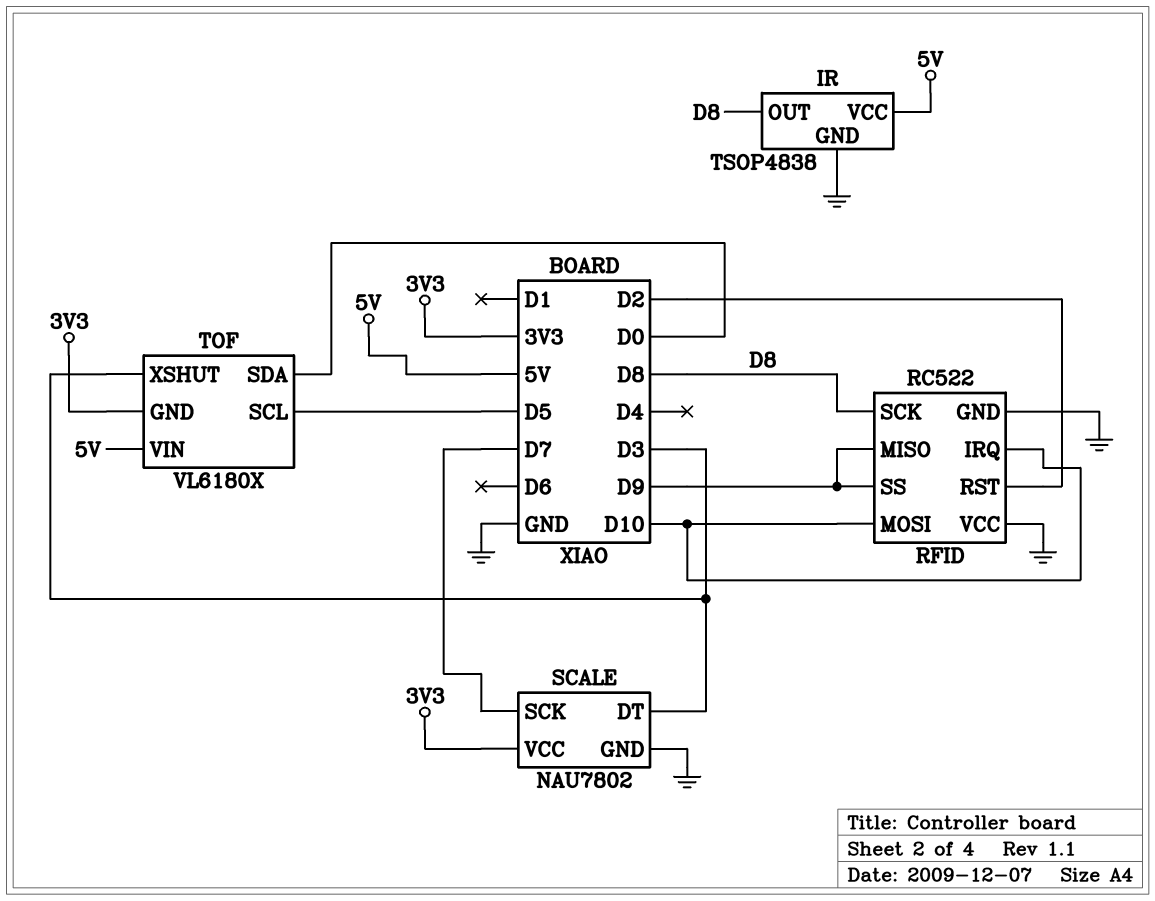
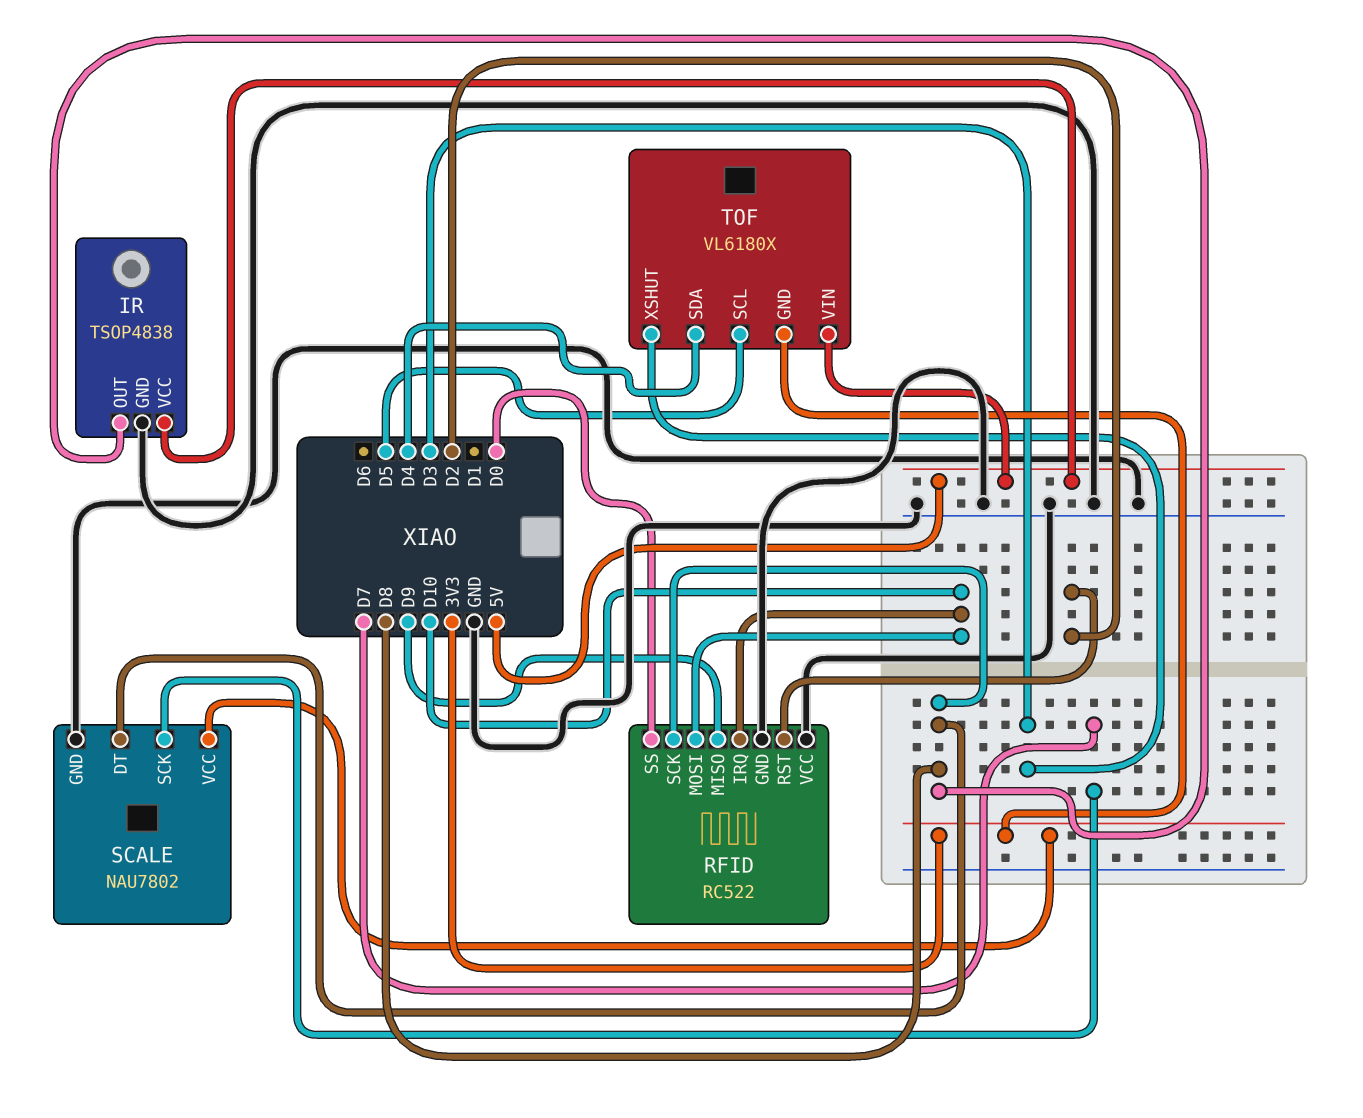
RFID pin SS: D9 -> D0
SCALE pin DT: D3 -> D8
TOF pin SDA: D0 -> D4

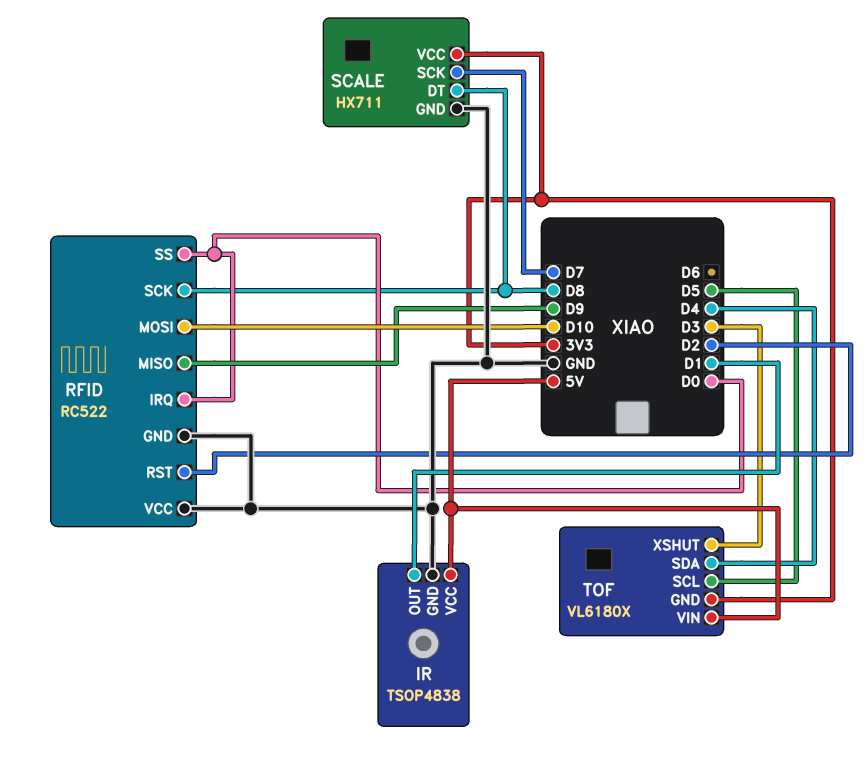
IR pin OUT: D8 -> D1
RFID pin IRQ: D10 -> D0
SCALE: NAU7802 -> HX711

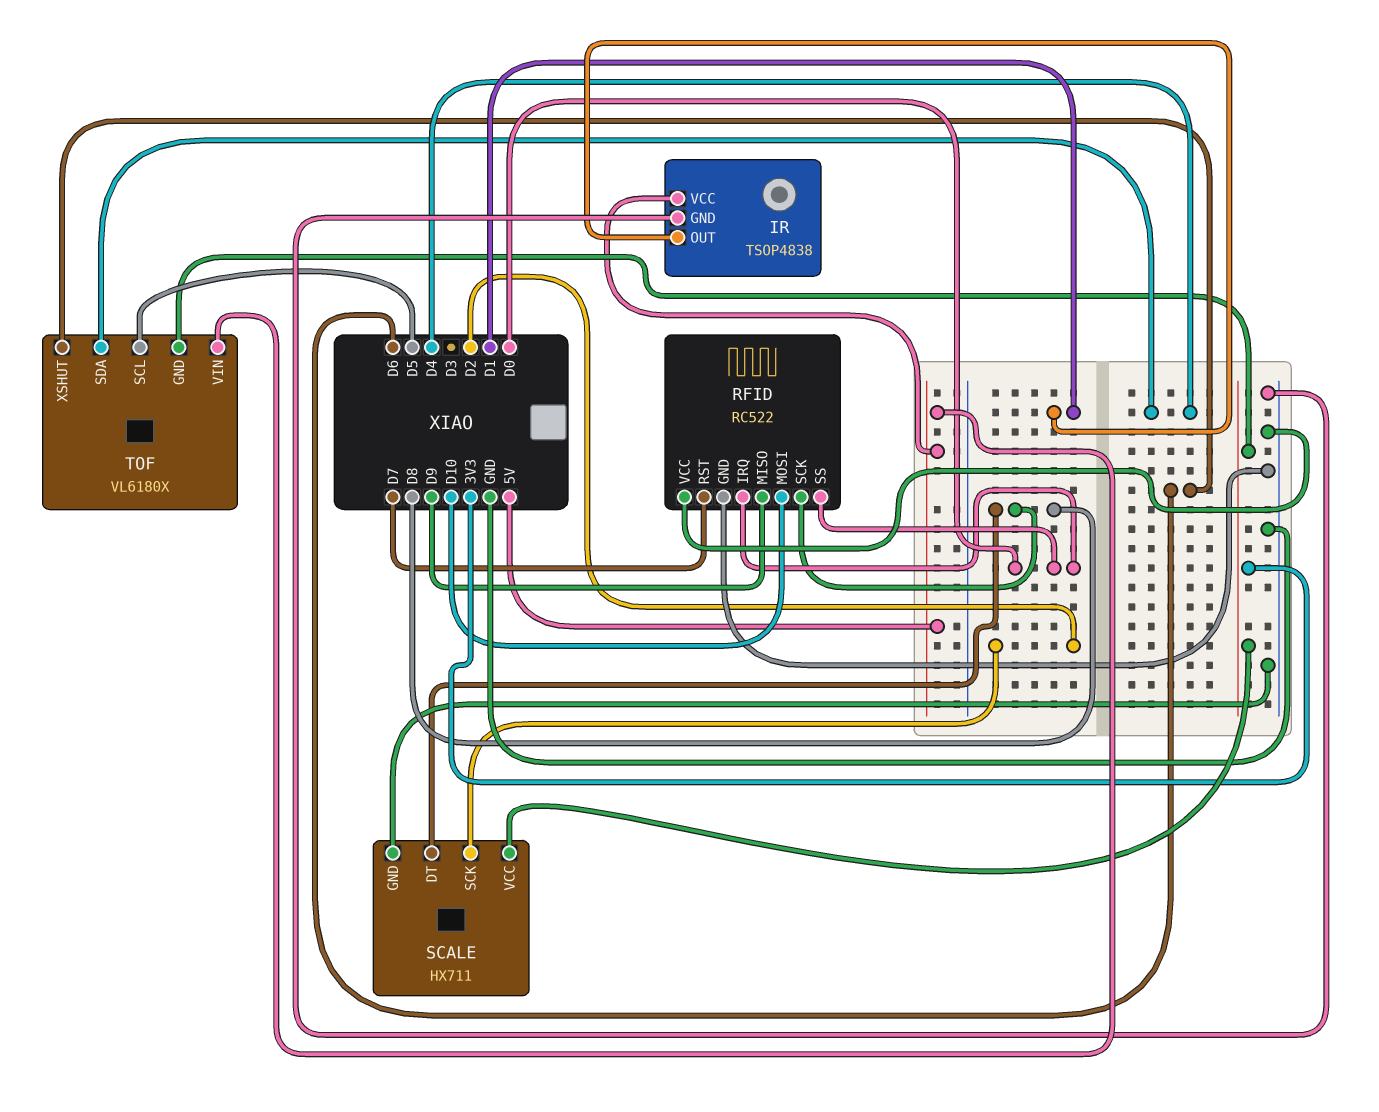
RFID pin RST: D2 -> D7
SCALE pin SCK: D7 -> D2
TOF pin XSHUT: D3 -> D6

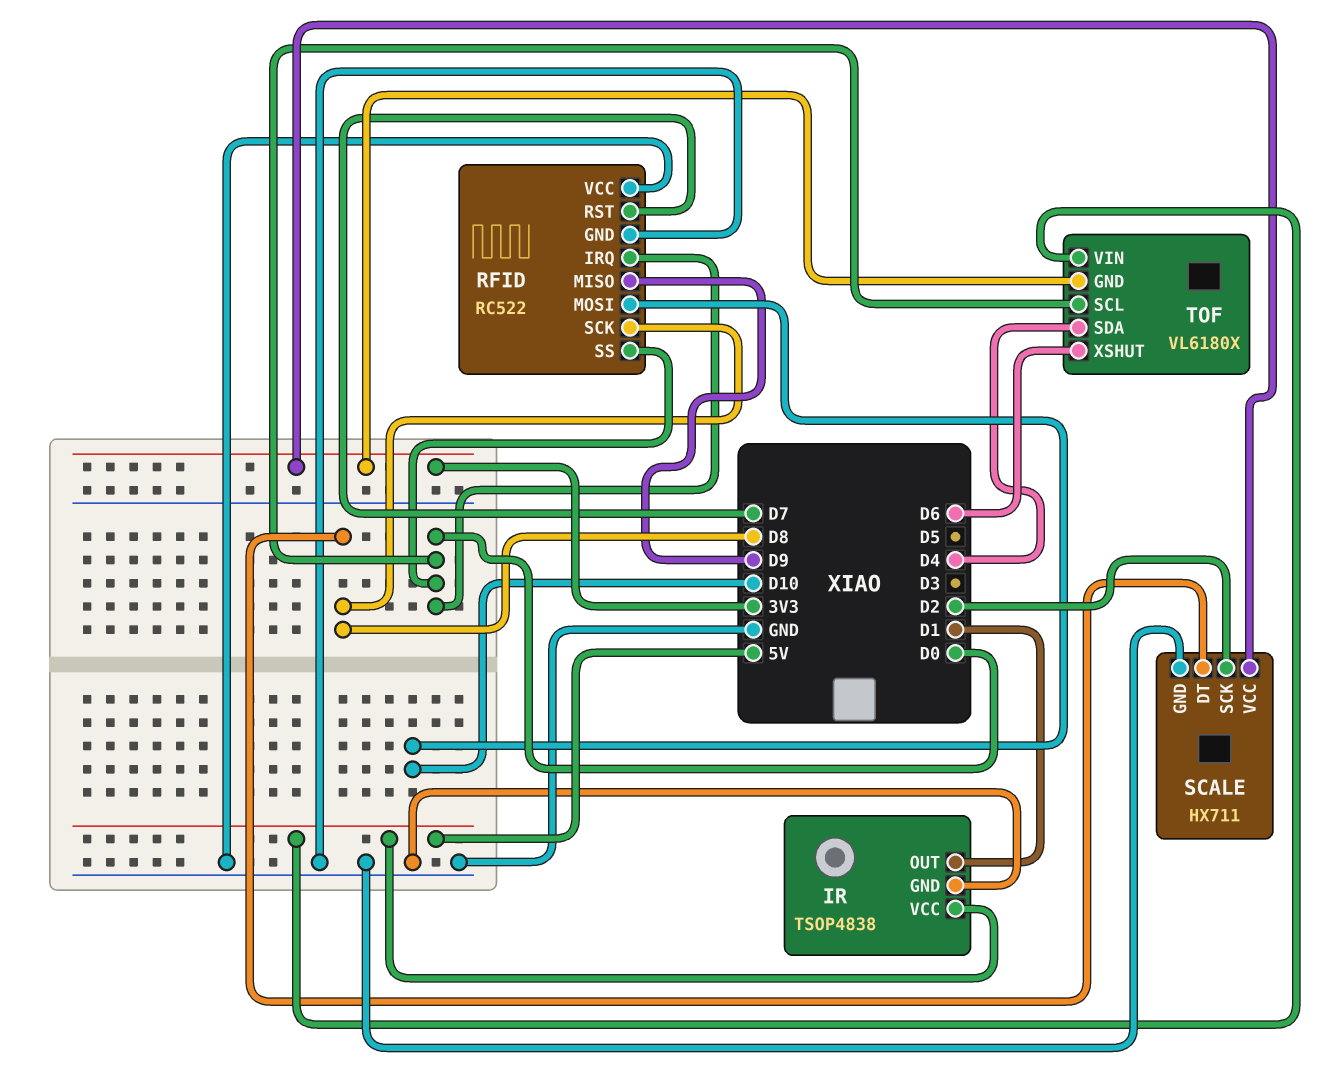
TOF pin SCL: D5 -> D0

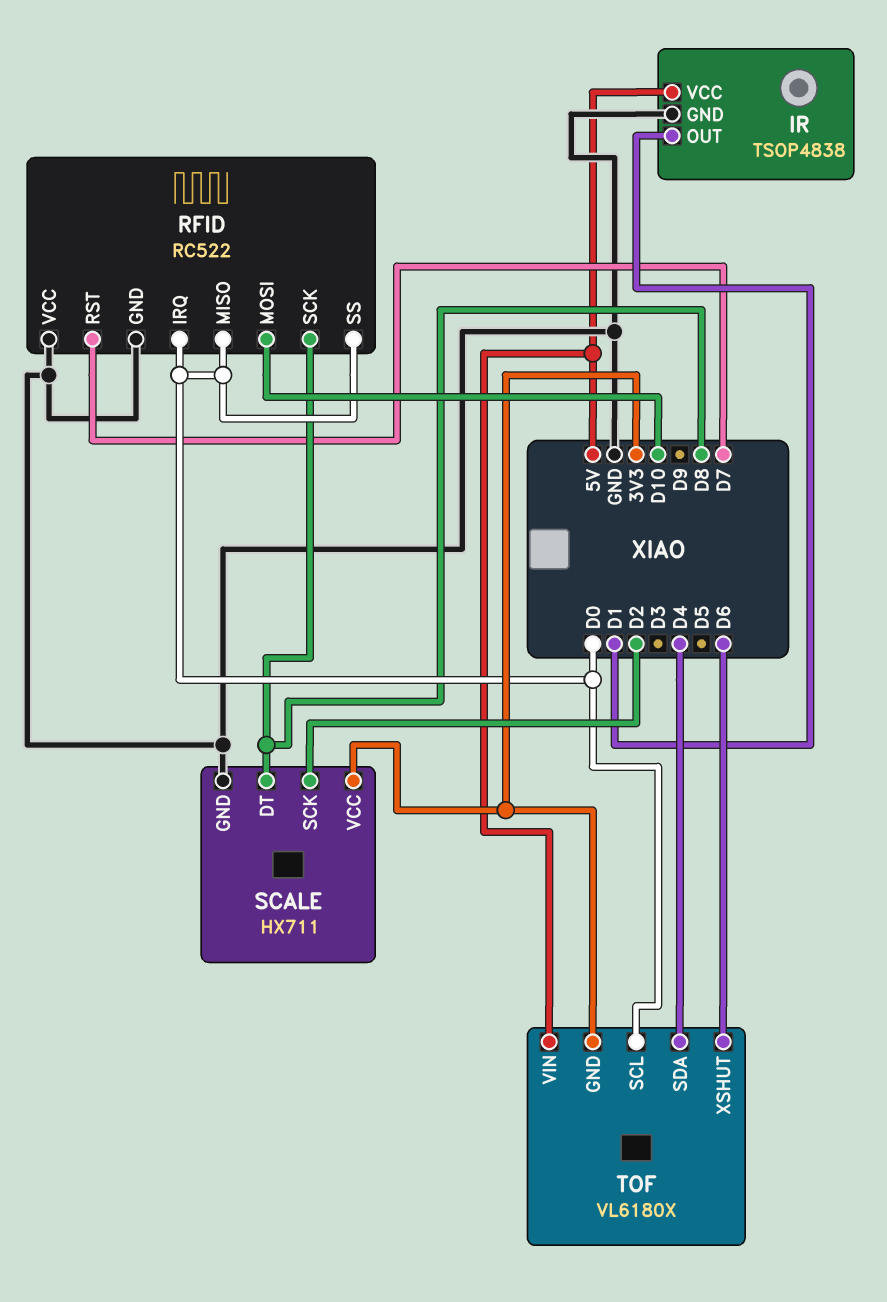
RFID pin MISO: D9 -> D0

